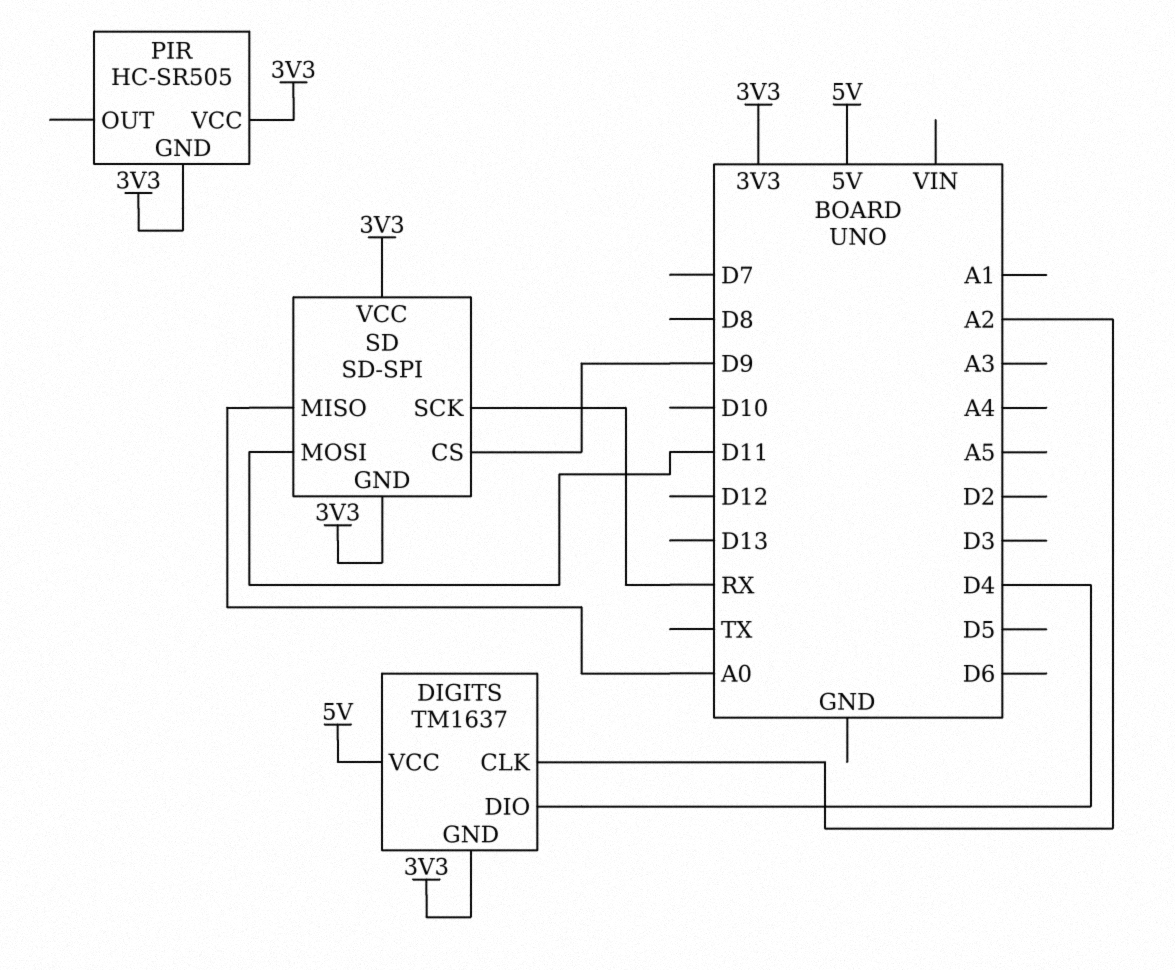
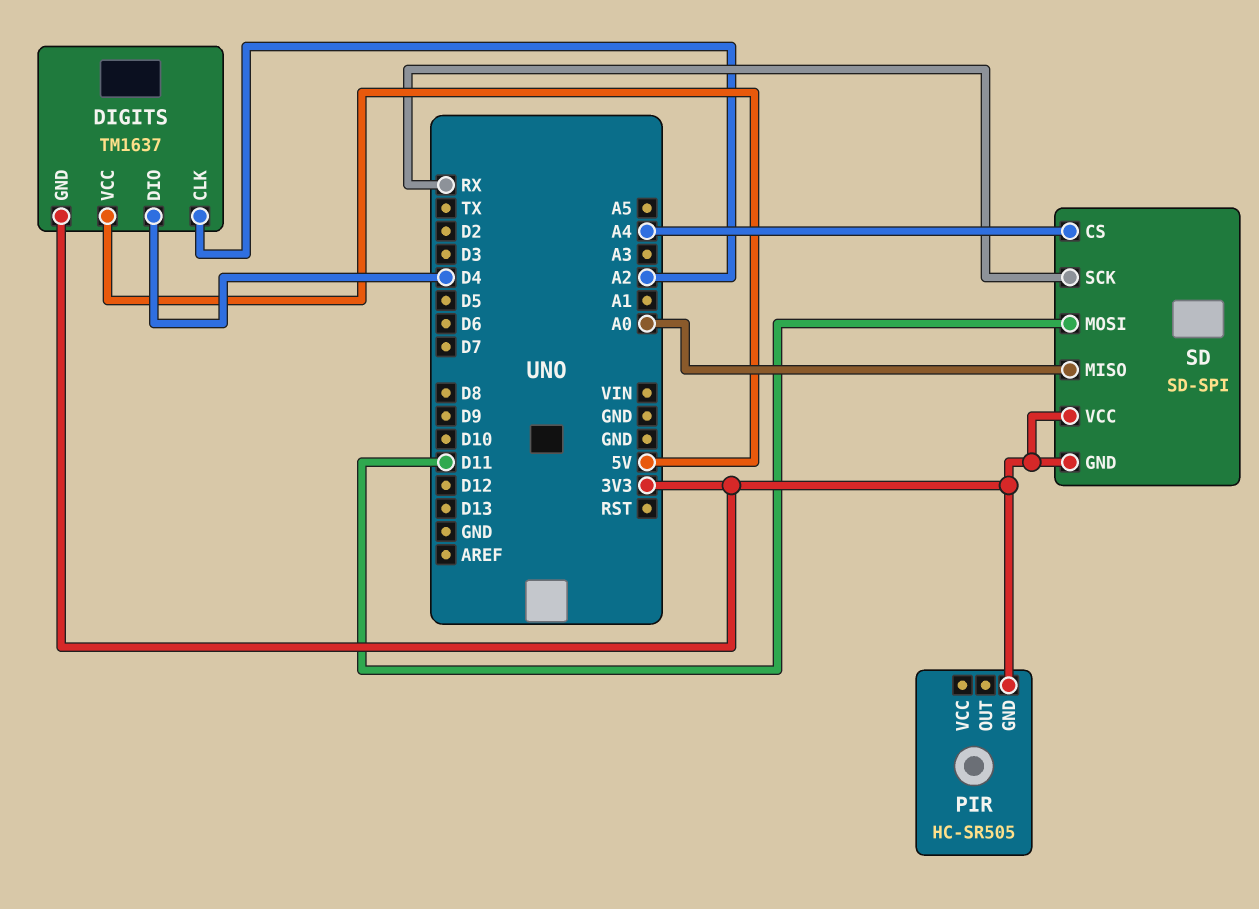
PIR pin VCC: 3V3 -> none
SD pin CS: D9 -> A4

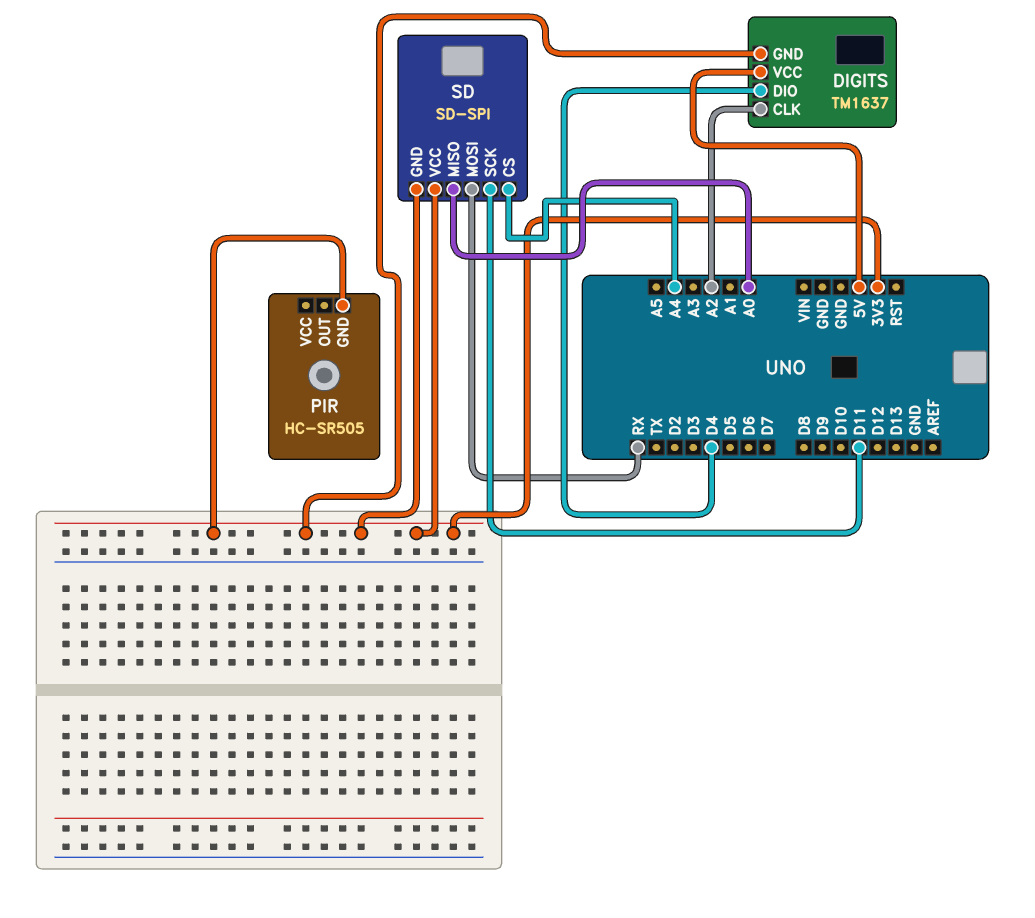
SD pin MOSI: D11 -> RX
SD pin SCK: RX -> D11

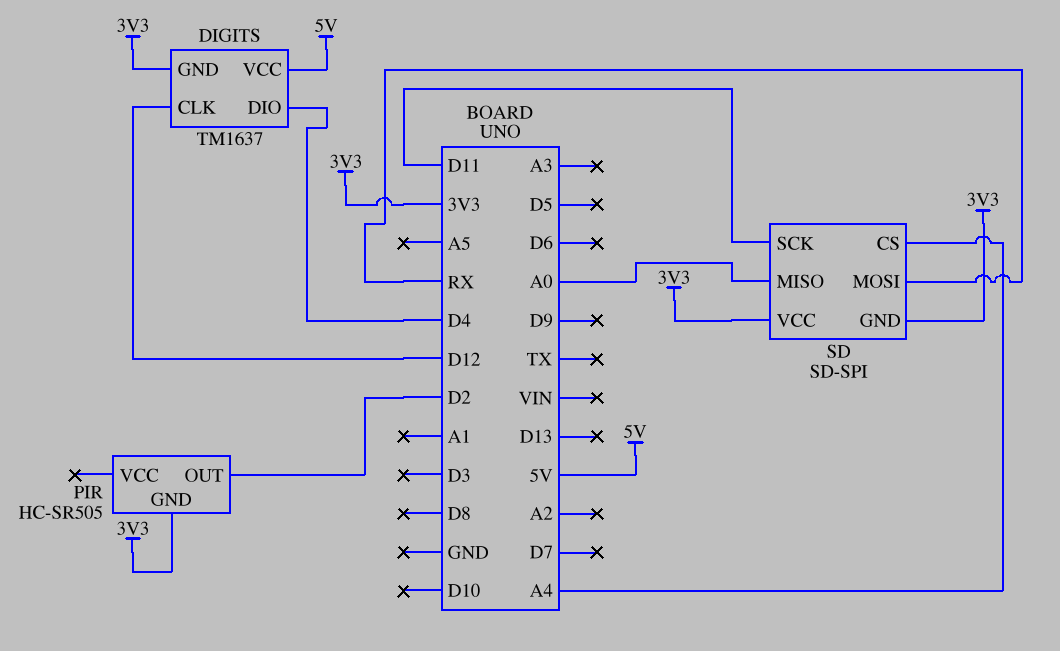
DIGITS pin CLK: A2 -> D12
PIR pin OUT: none -> D2

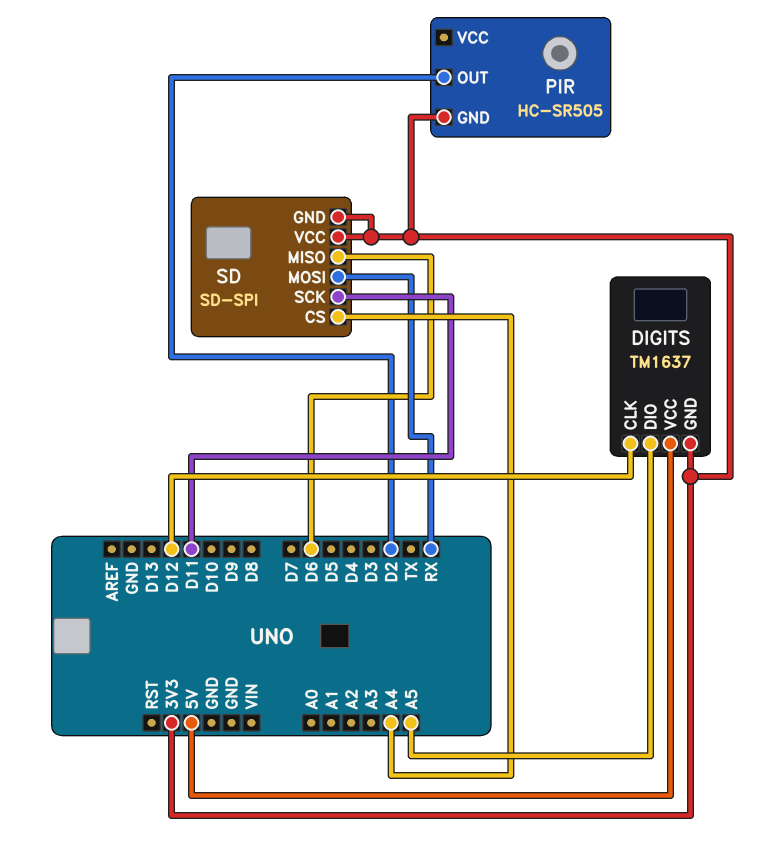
DIGITS pin DIO: D4 -> A5
SD pin MISO: A0 -> D6

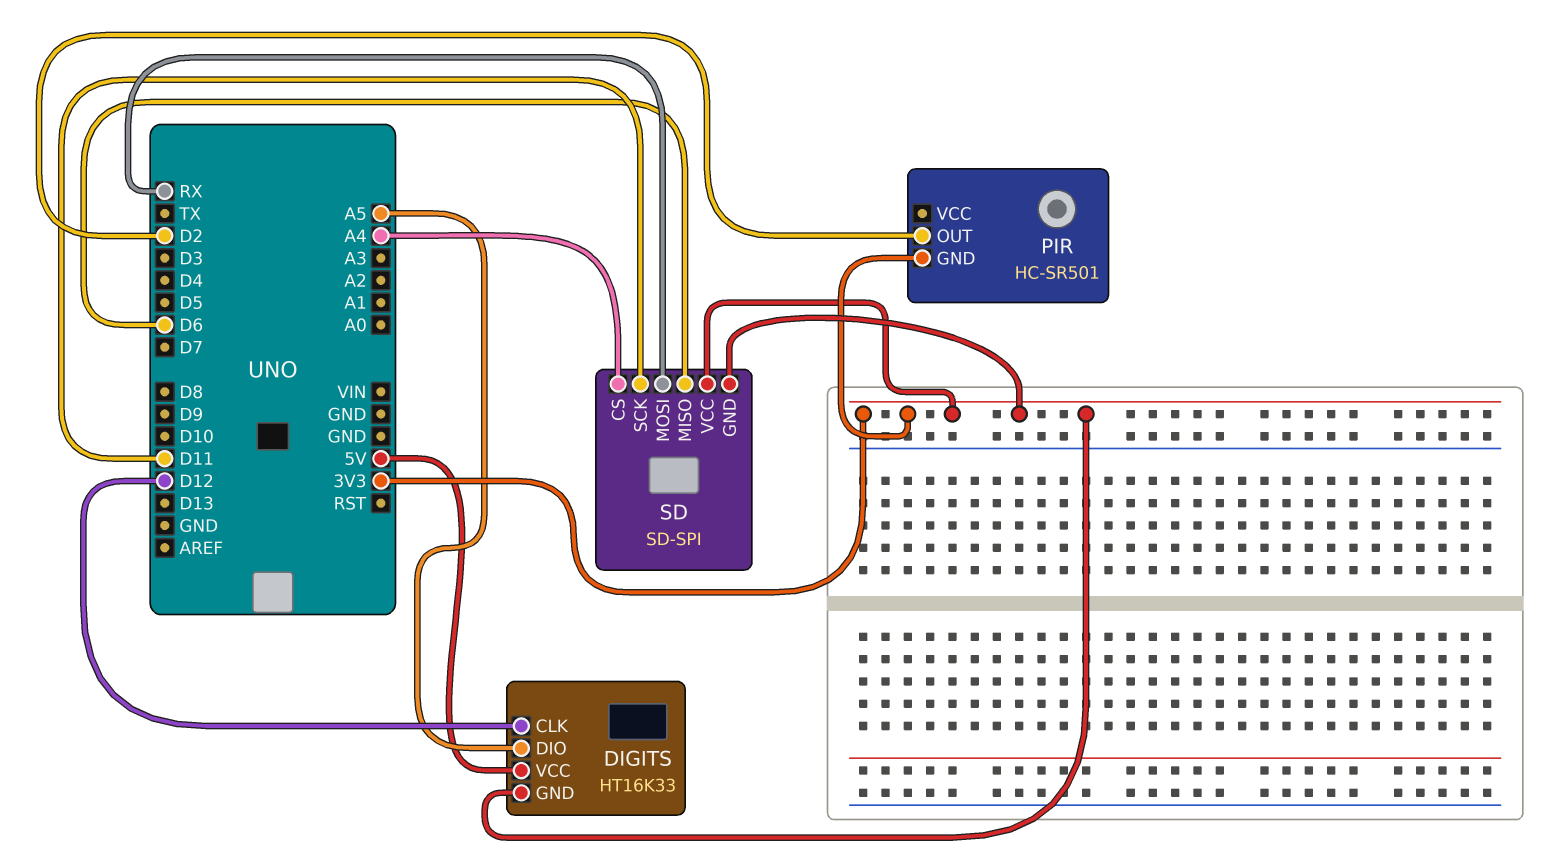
DIGITS: TM1637 -> HT16K33
PIR: HC-SR505 -> HC-SR501

